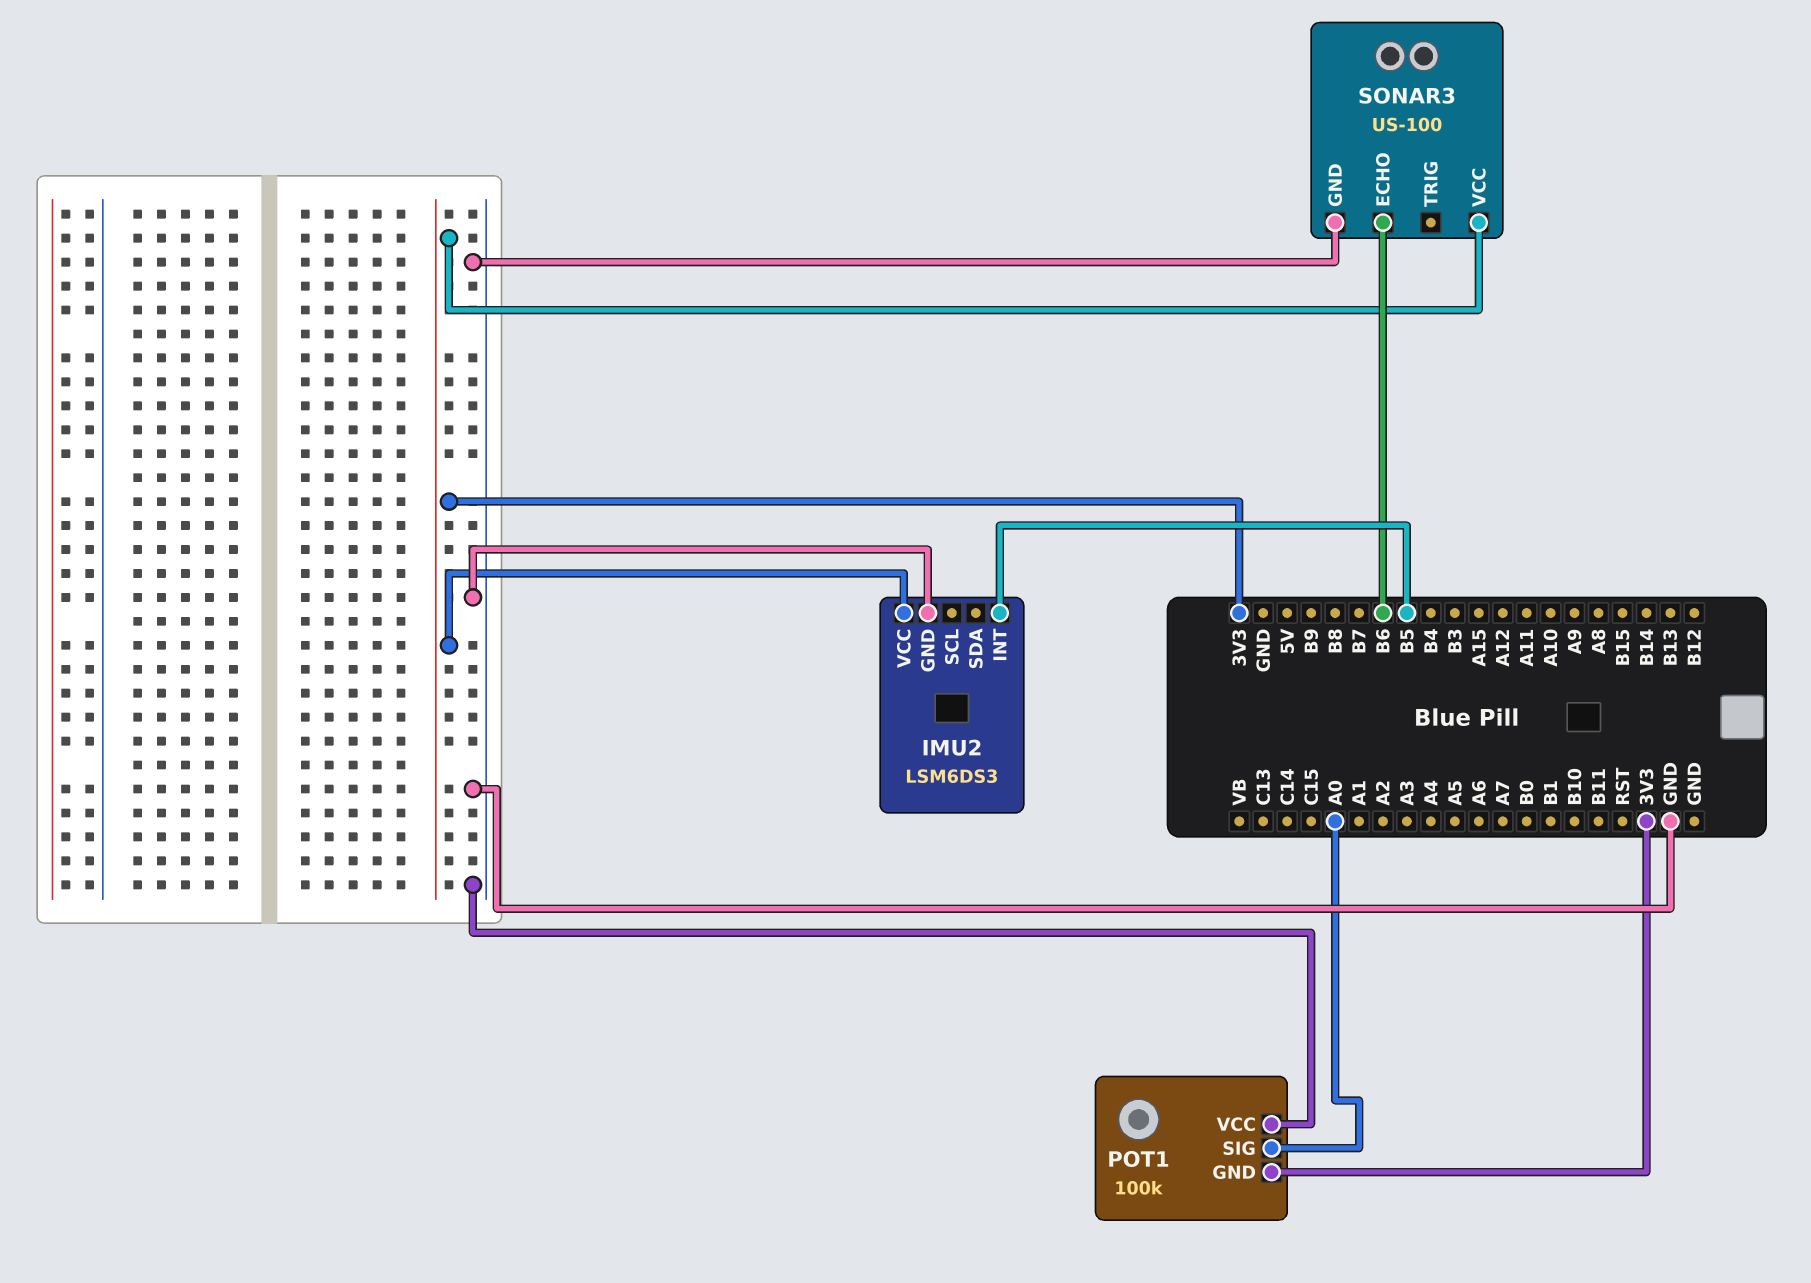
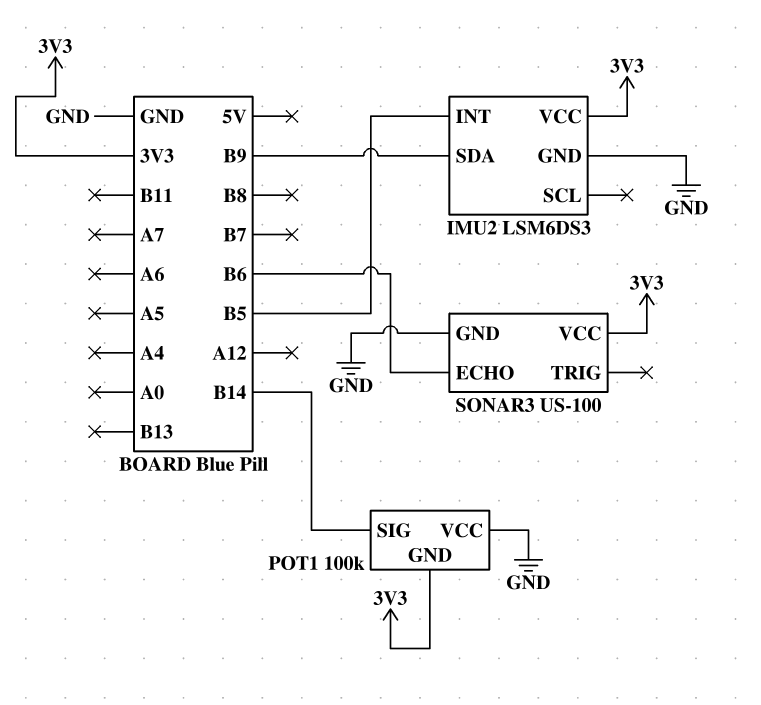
IMU2 pin SDA: none -> B9
POT1 pin SIG: A0 -> B14

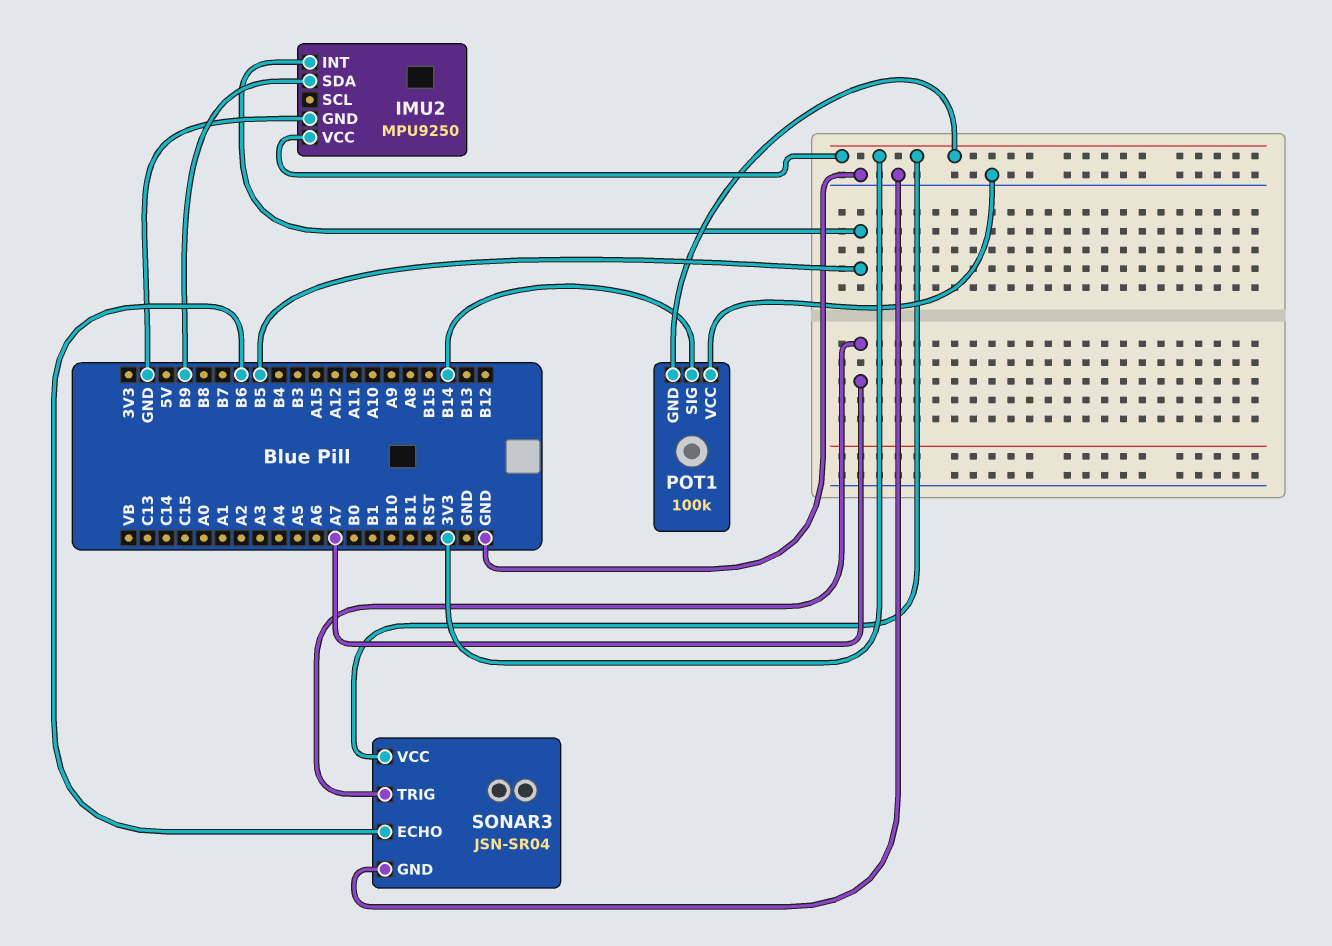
IMU2: LSM6DS3 -> MPU9250
SONAR3: US-100 -> JSN-SR04
SONAR3 pin TRIG: none -> A7

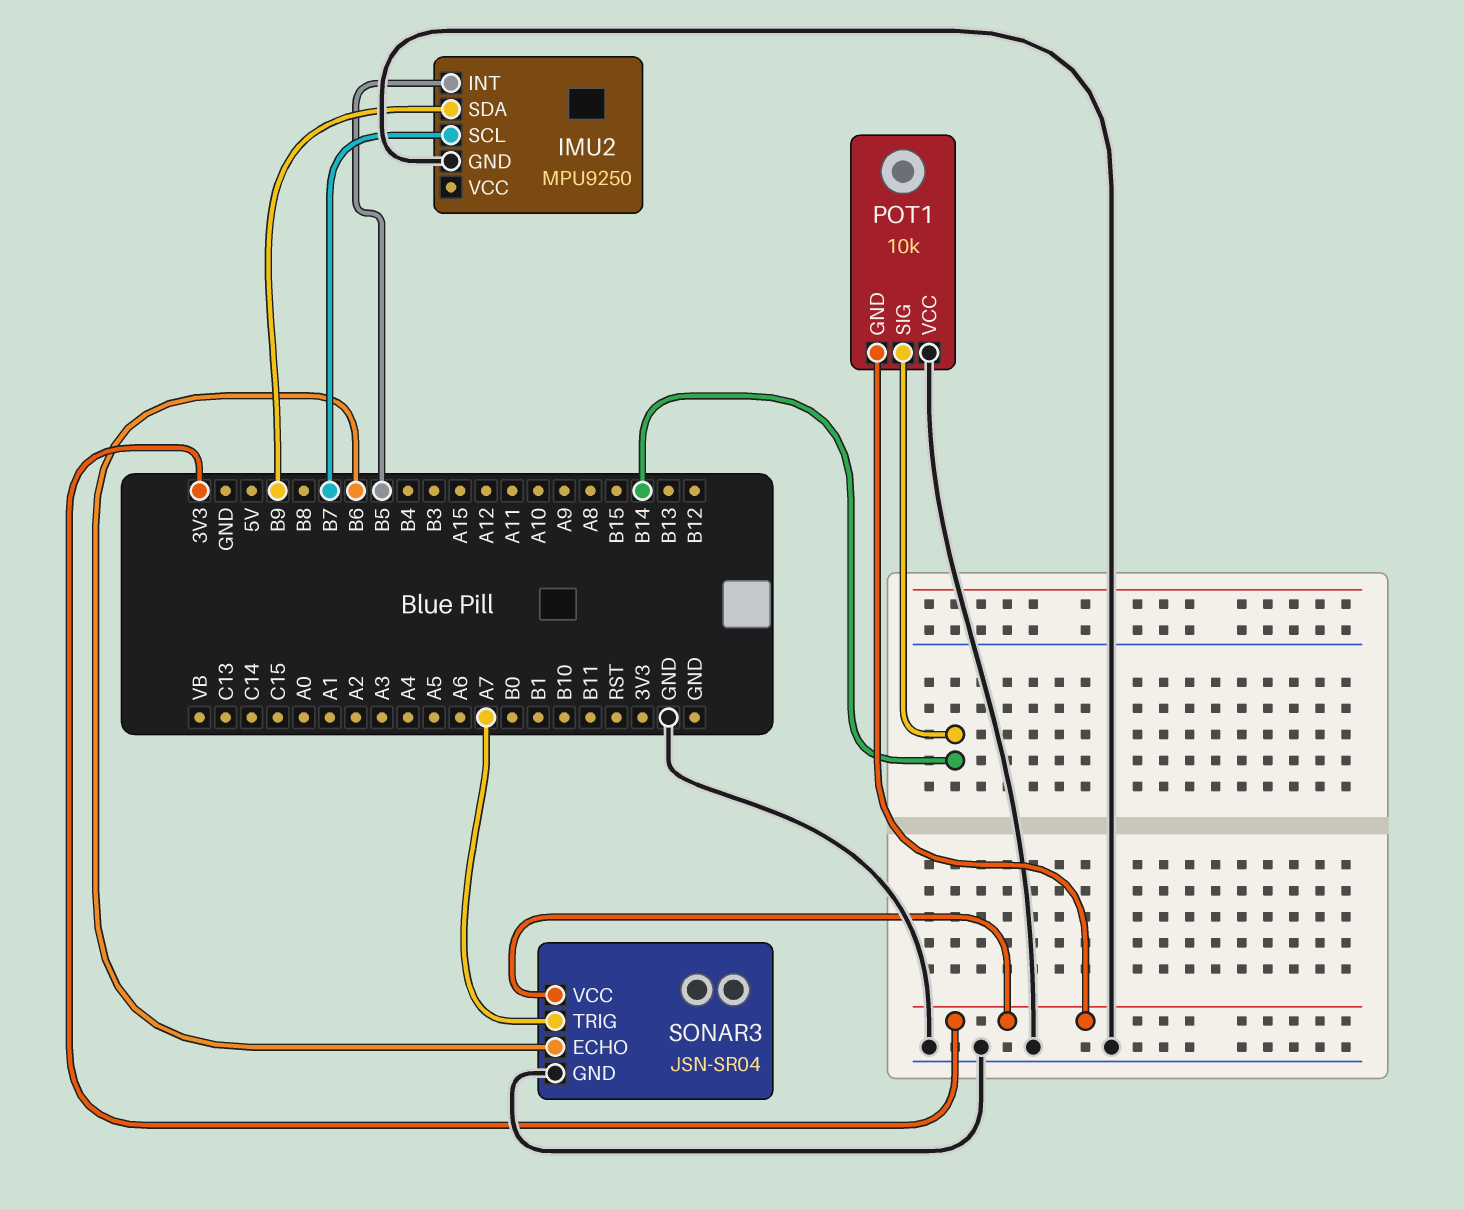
IMU2 pin SCL: none -> B7
IMU2 pin VCC: 3V3 -> none
POT1: 100k -> 10k

